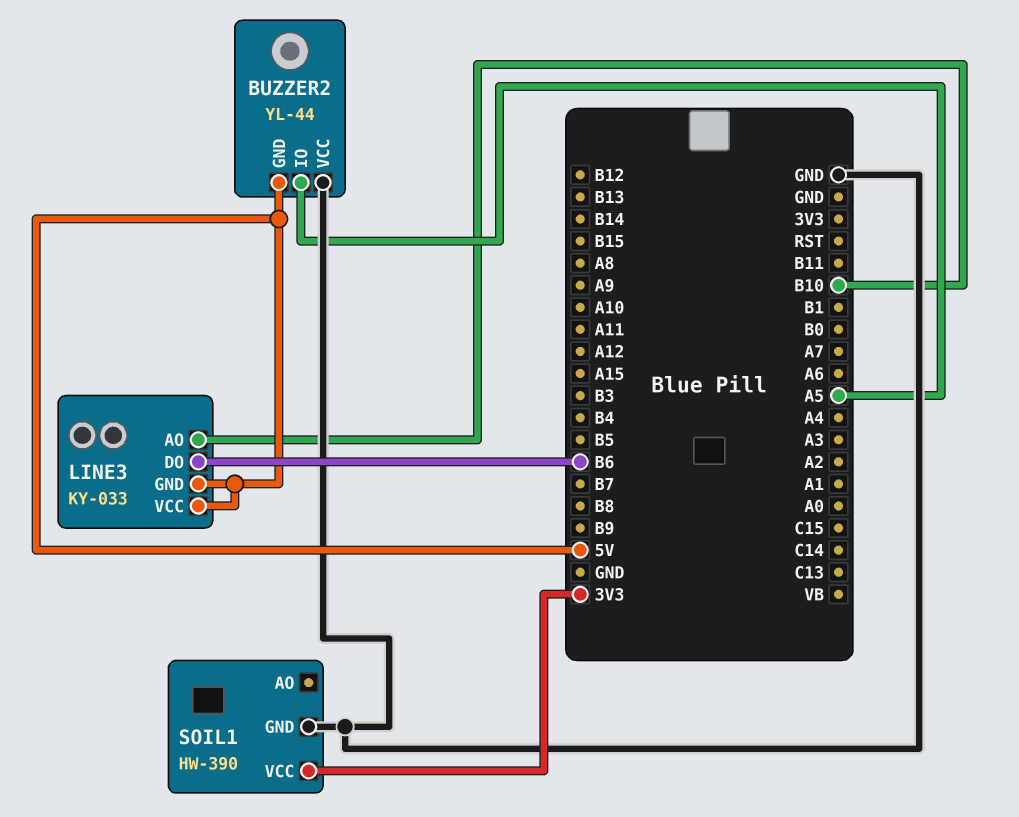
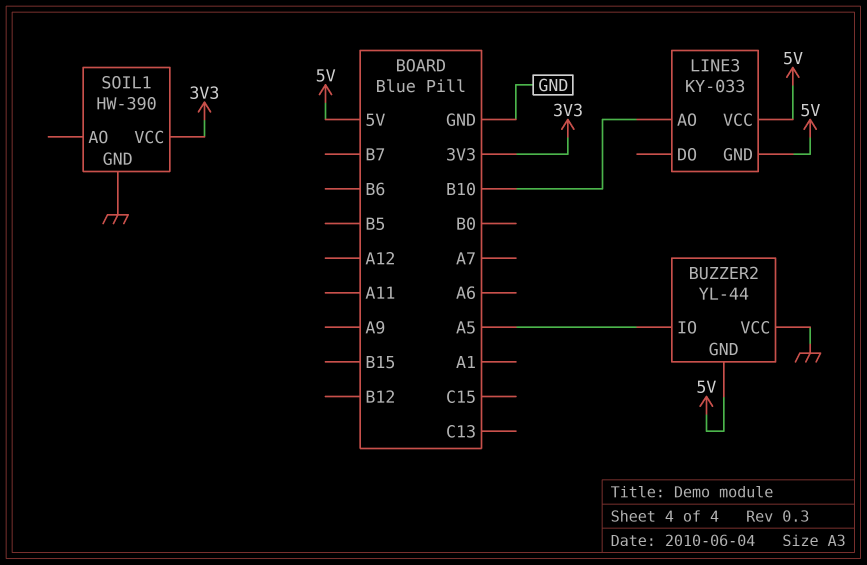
LINE3 pin DO: B6 -> none

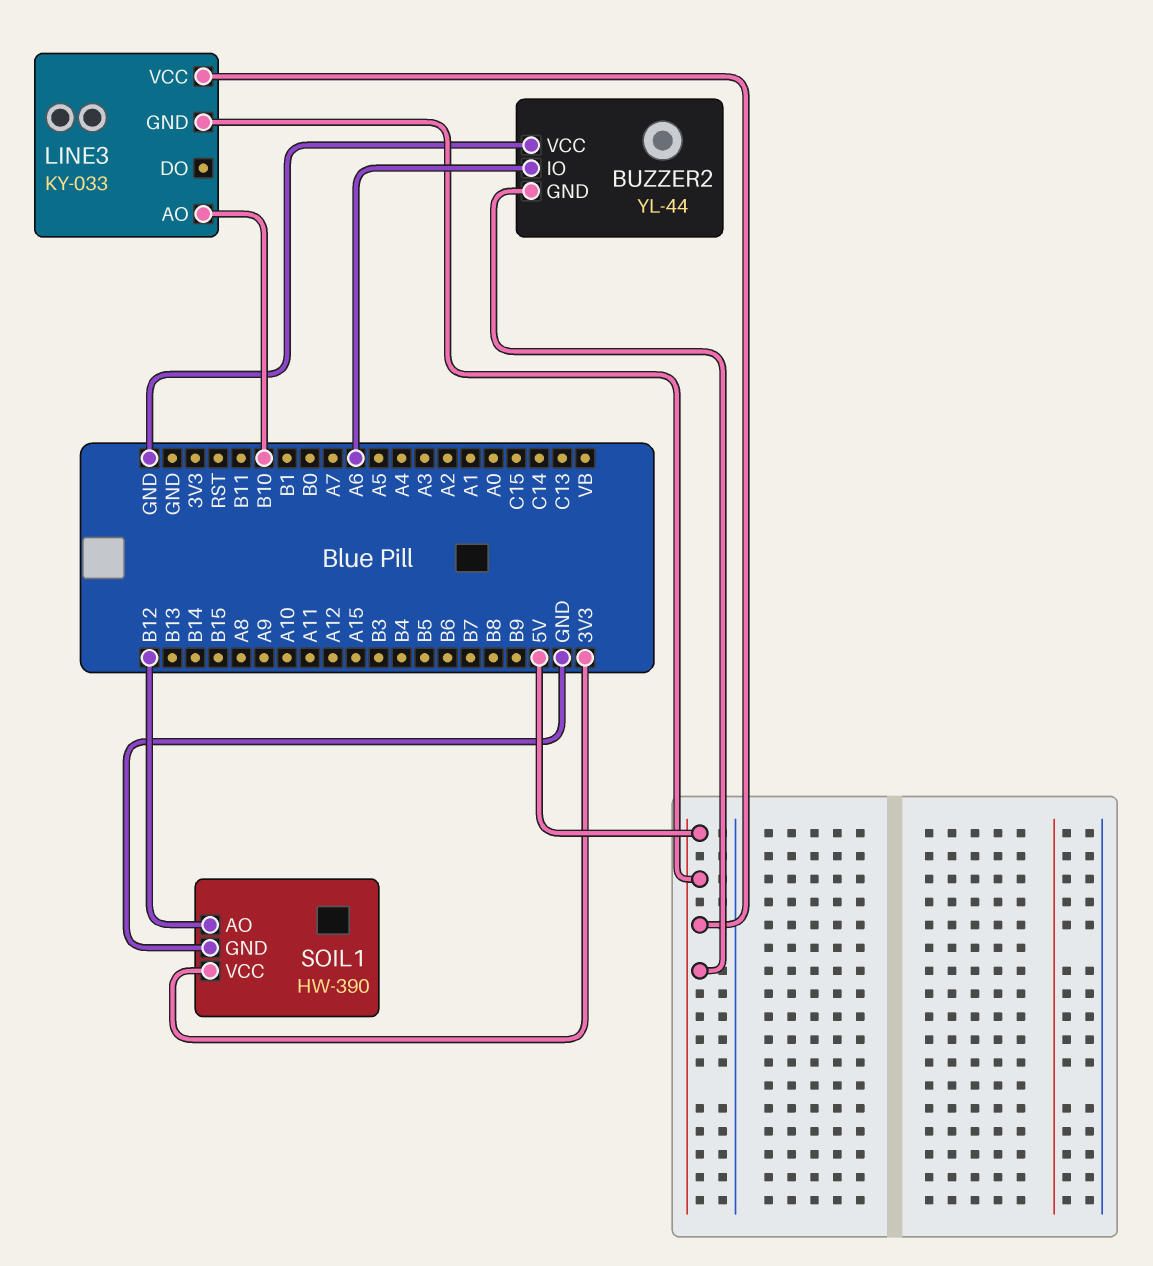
BUZZER2 pin IO: A5 -> A6
SOIL1 pin AO: none -> B12

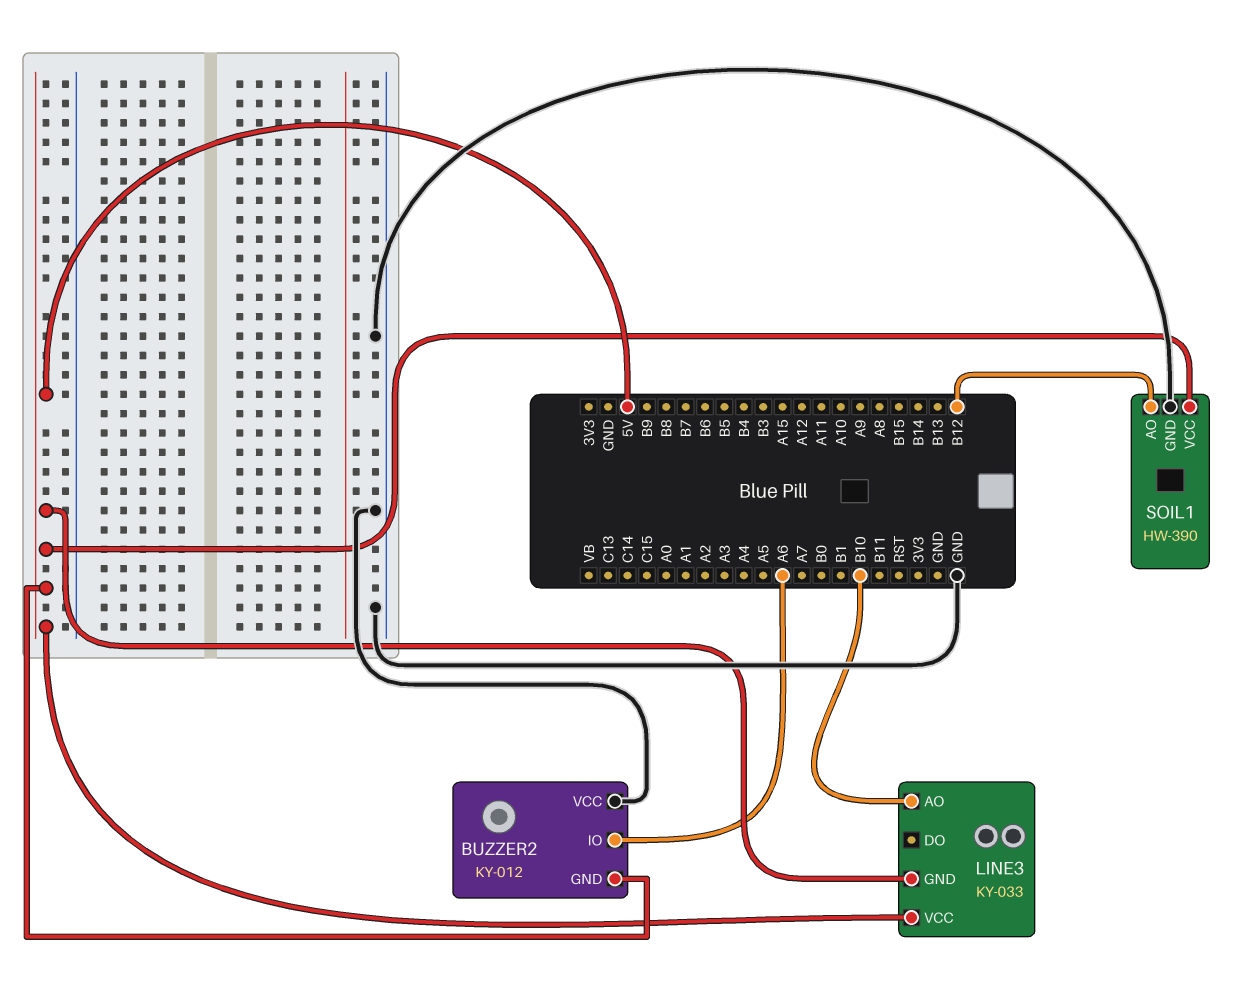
BUZZER2: YL-44 -> KY-012
SOIL1 pin VCC: 3V3 -> 5V

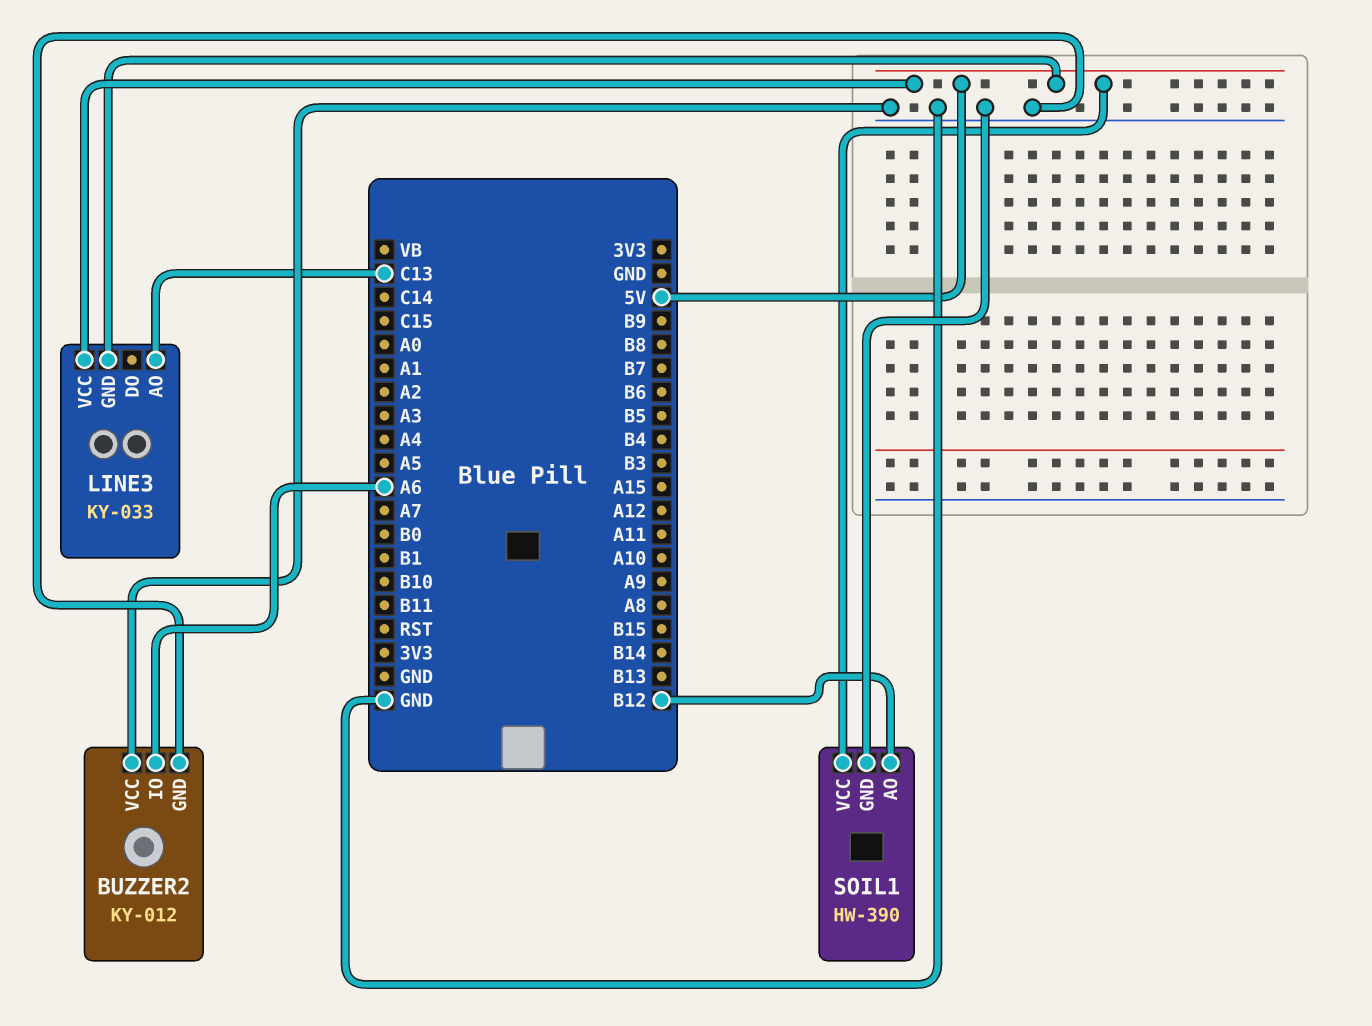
BUZZER2 pin GND: 5V -> GND
LINE3 pin AO: B10 -> C13

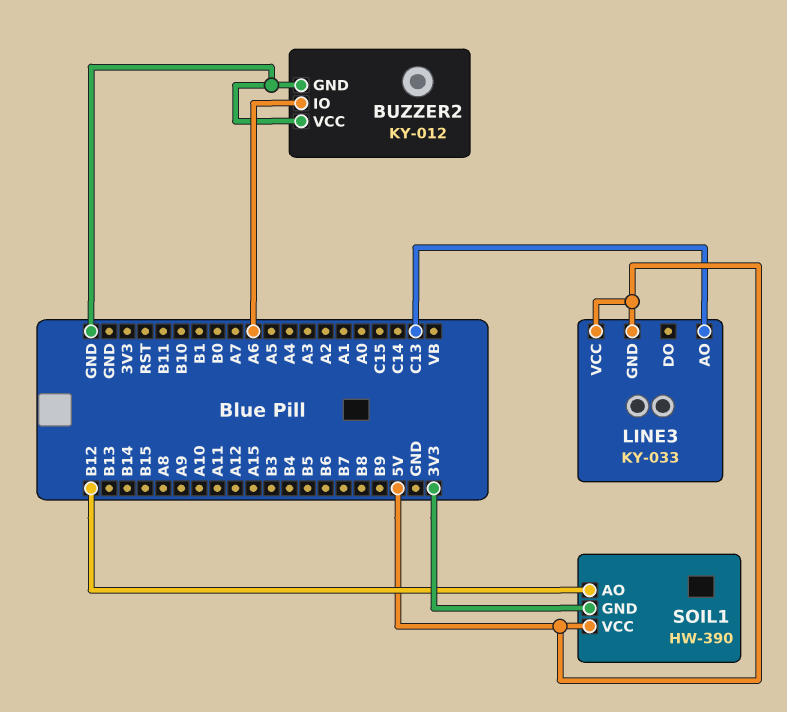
SOIL1 pin GND: GND -> 3V3

